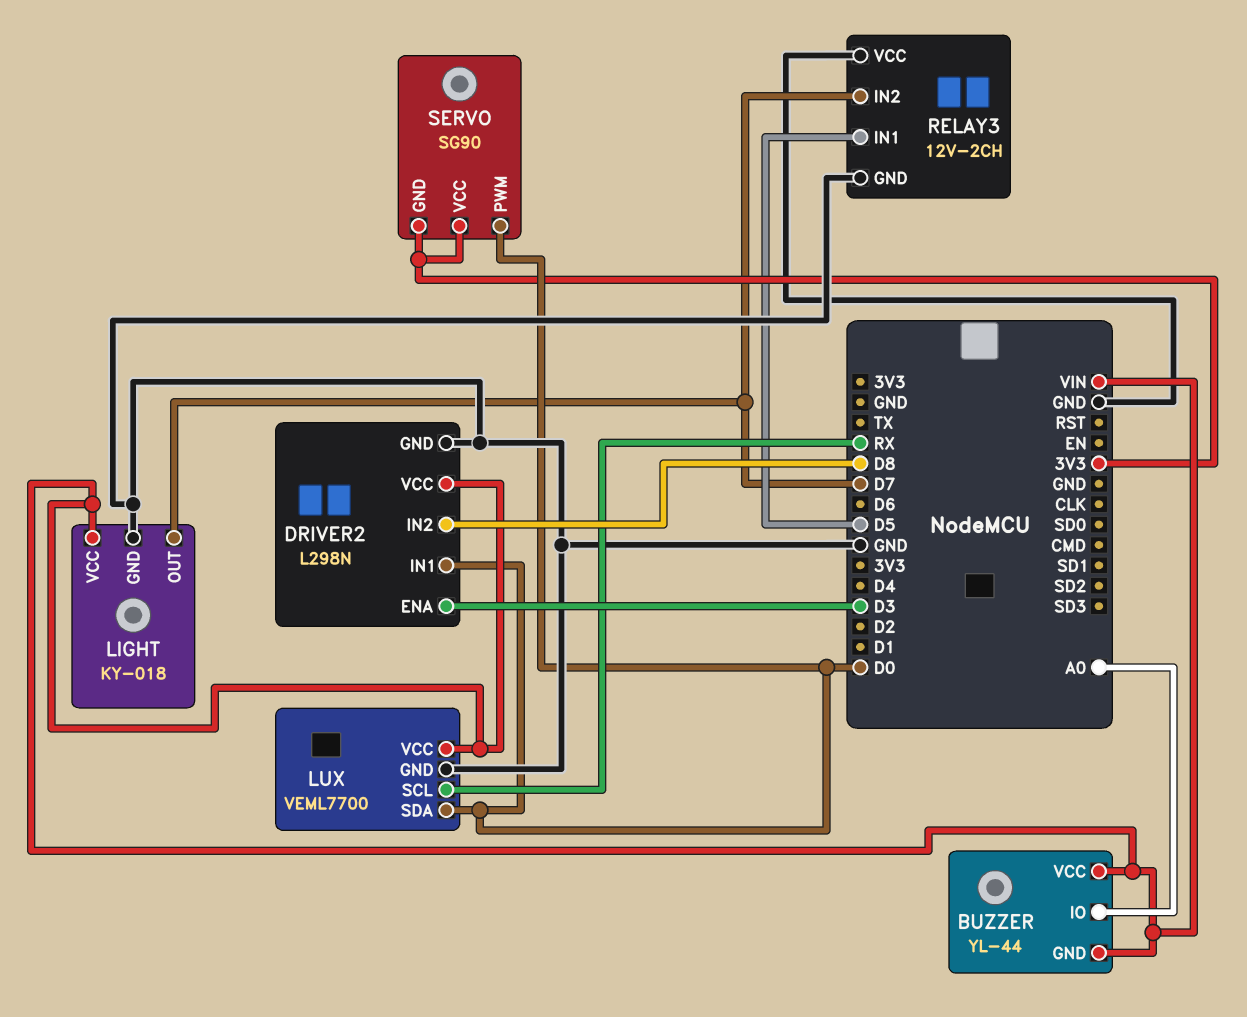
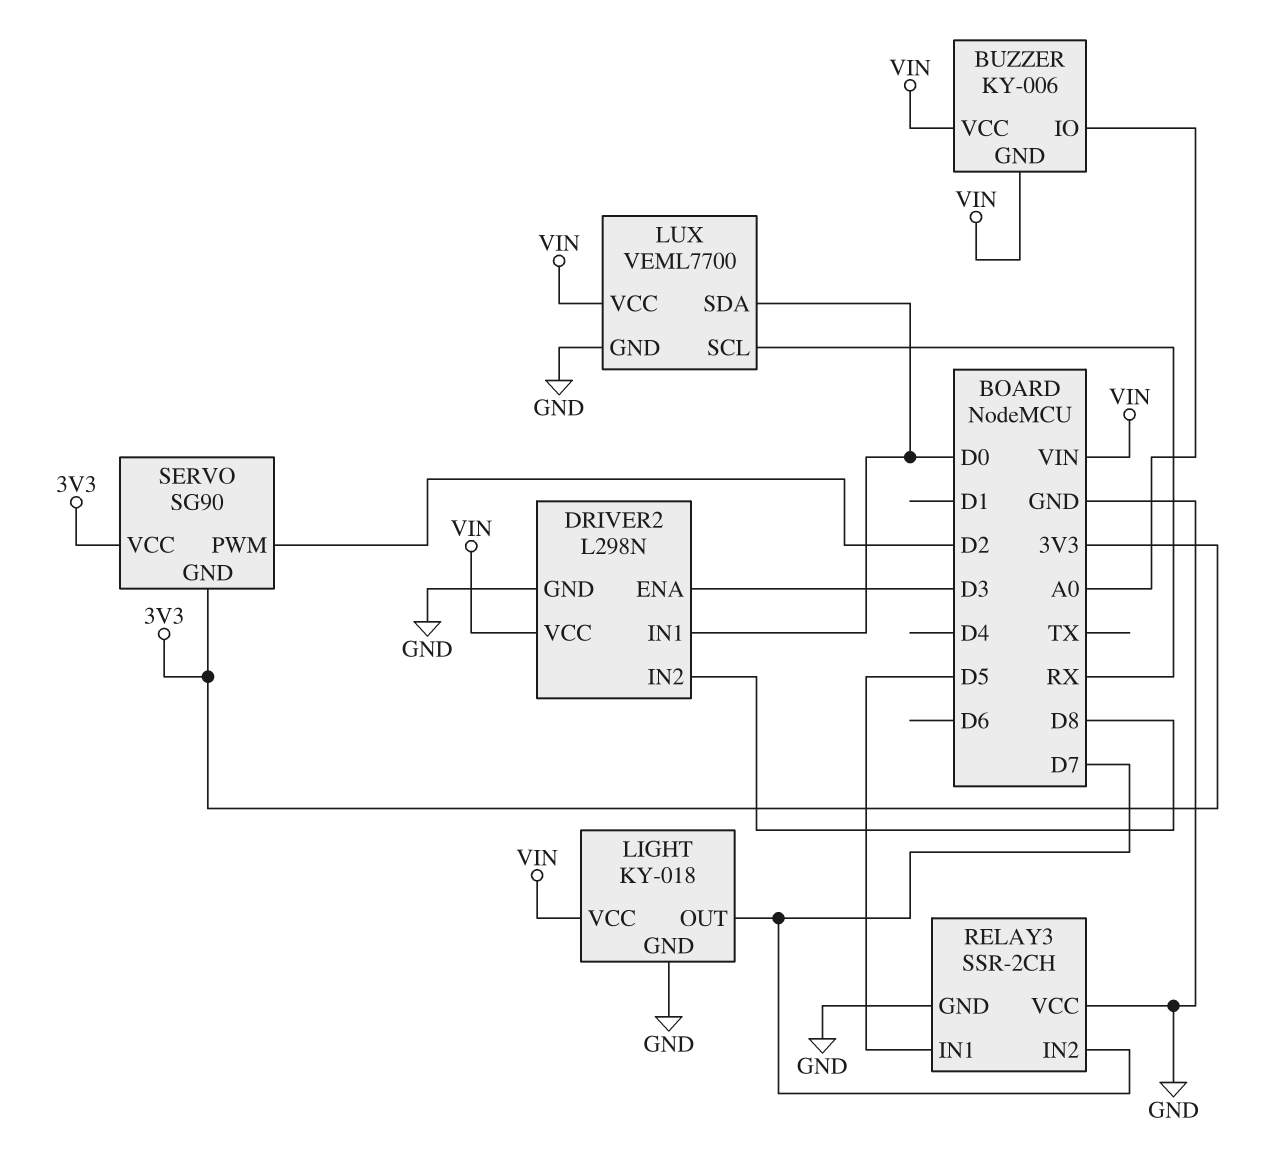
BUZZER: YL-44 -> KY-006
RELAY3: 12V-2CH -> SSR-2CH
SERVO pin PWM: D0 -> D2

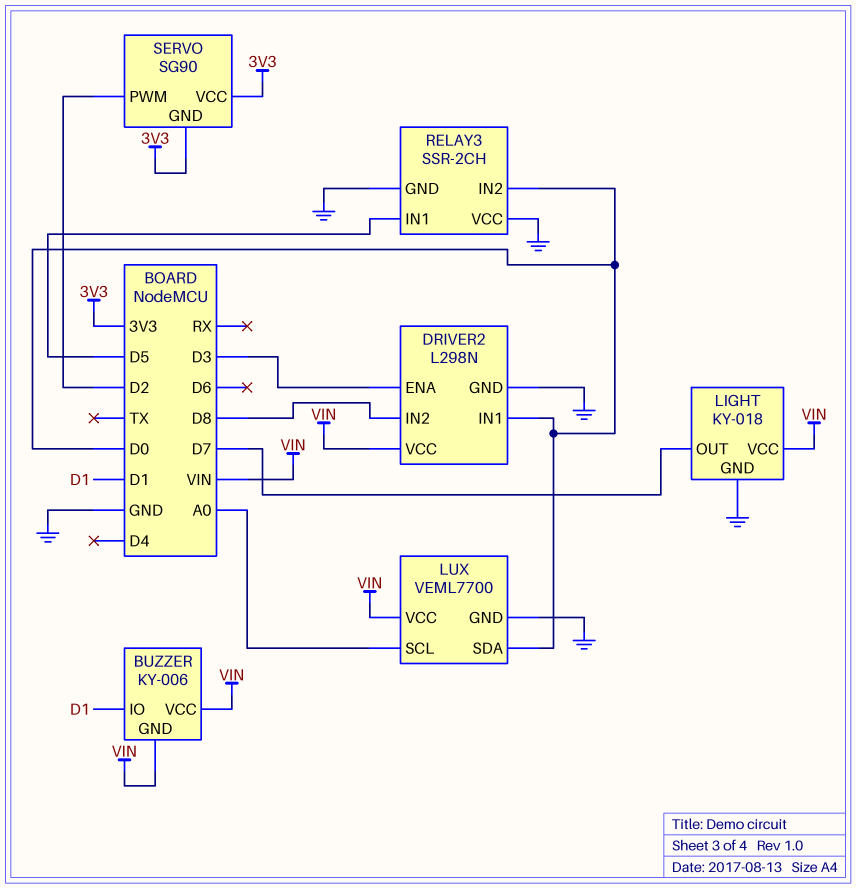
BUZZER pin IO: A0 -> D1
LUX pin SCL: RX -> A0
RELAY3 pin IN2: D7 -> D0

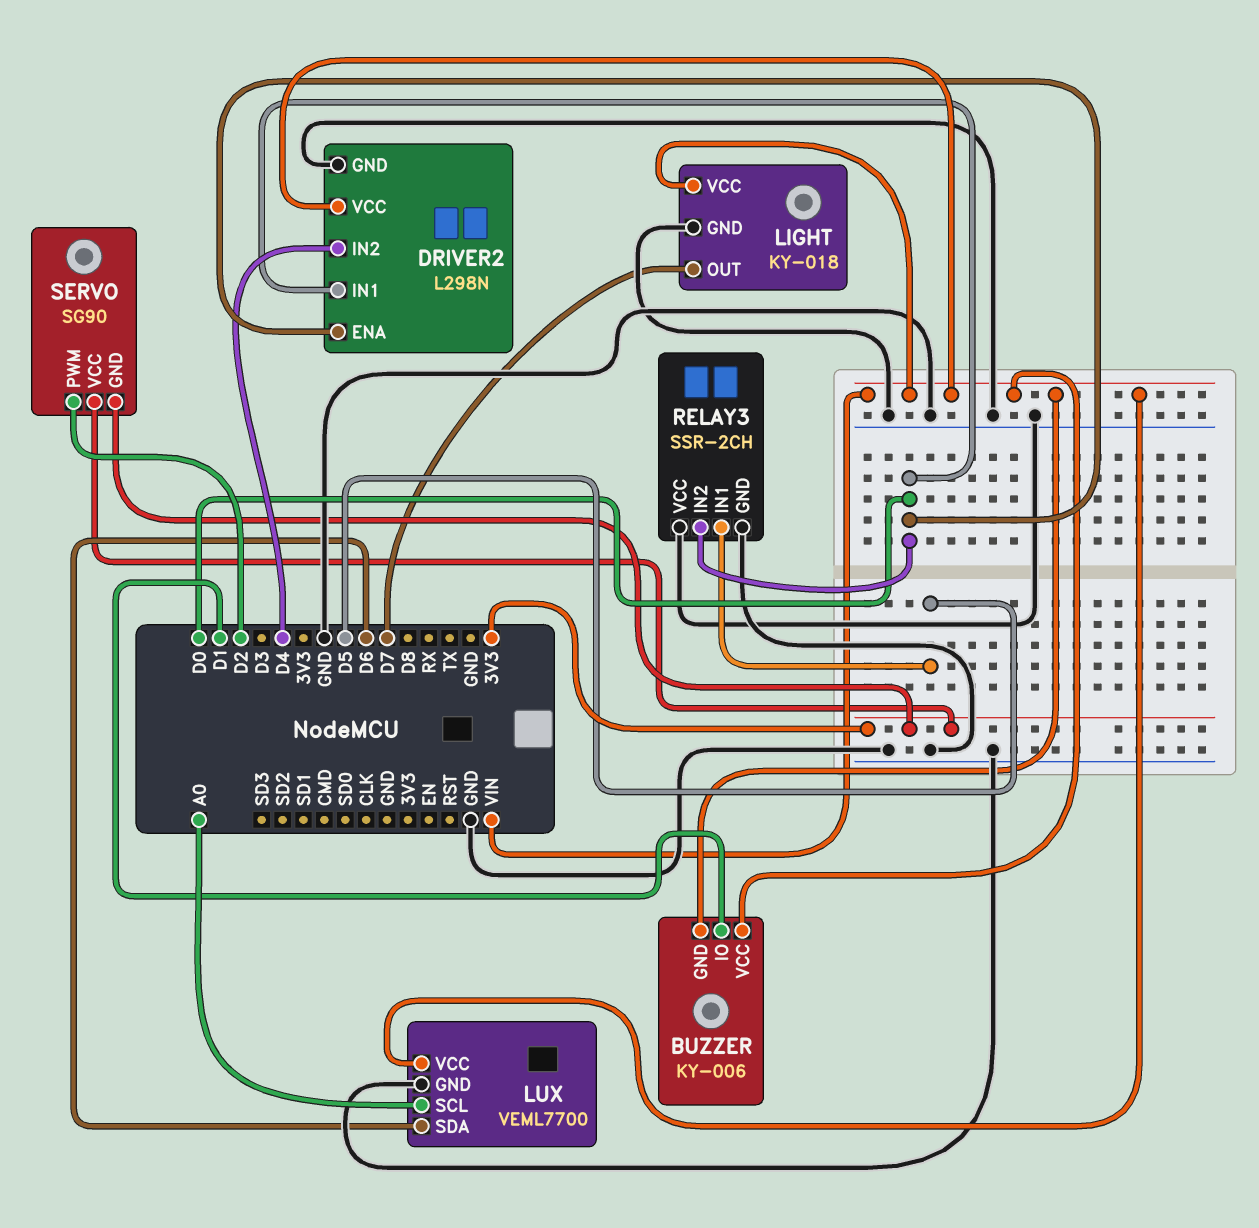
DRIVER2 pin ENA: D3 -> D0
DRIVER2 pin IN2: D8 -> D4
LUX pin SDA: D0 -> D6

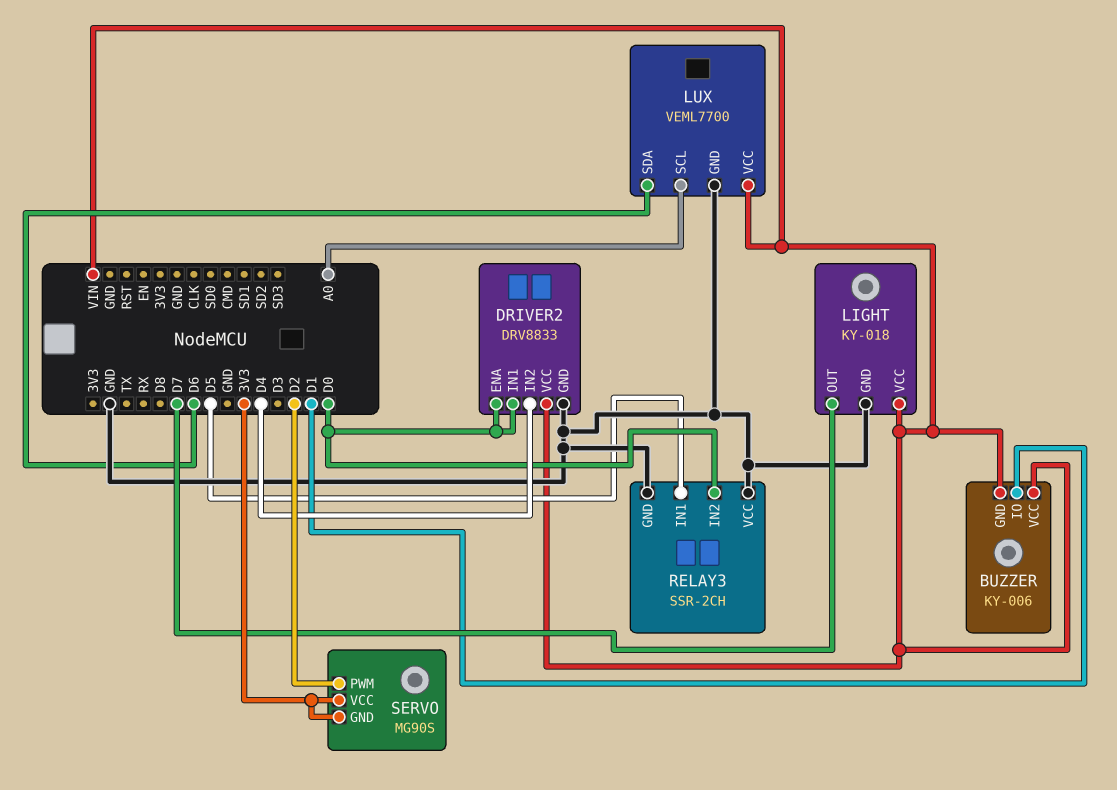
DRIVER2: L298N -> DRV8833
SERVO: SG90 -> MG90S

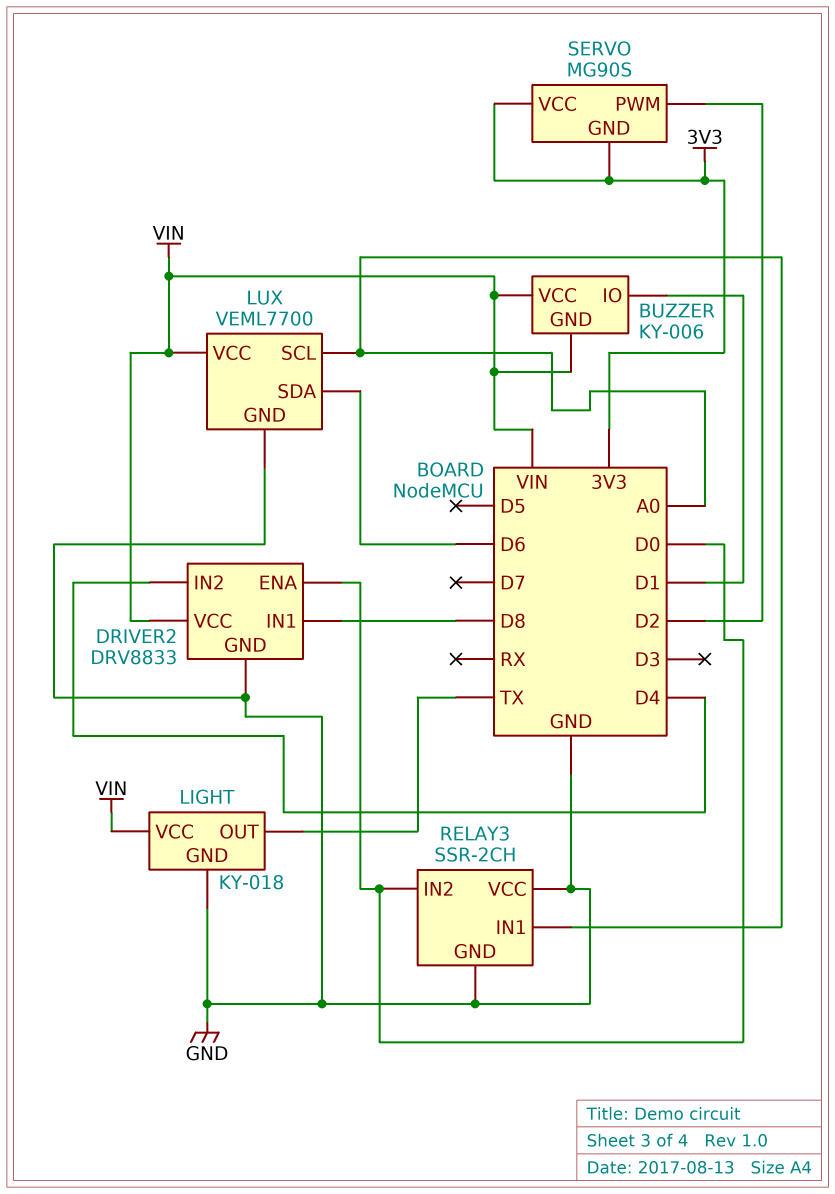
DRIVER2 pin IN1: D0 -> D8
LIGHT pin OUT: D7 -> TX
RELAY3 pin IN1: D5 -> A0

